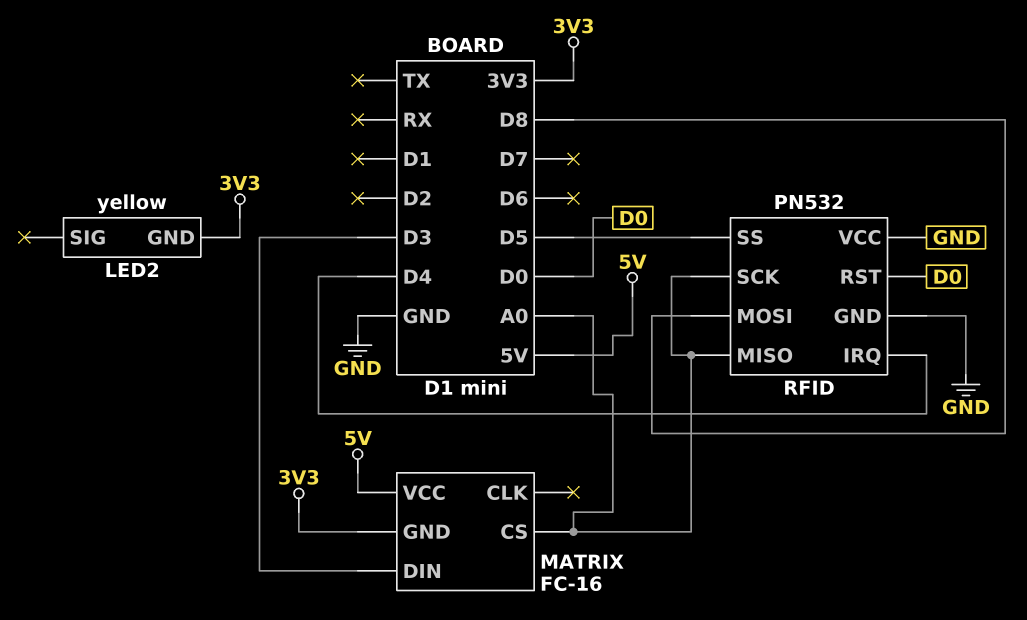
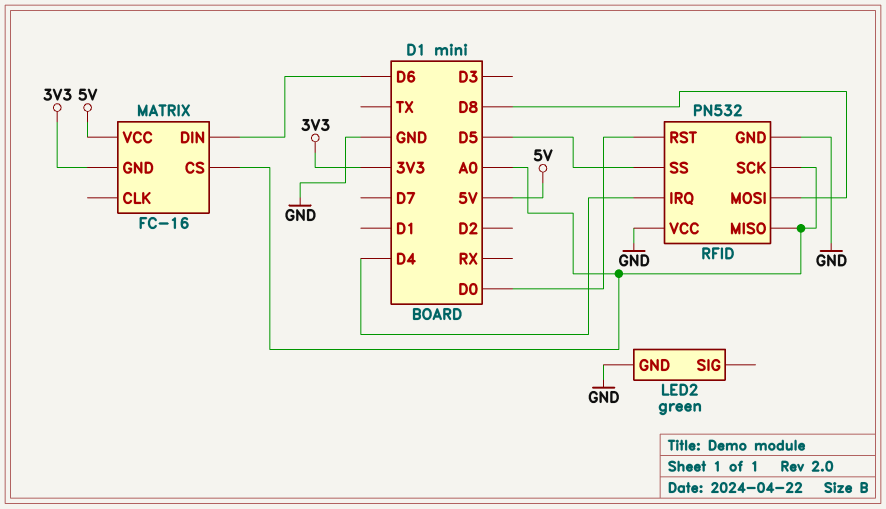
LED2: yellow -> green
LED2 pin GND: 3V3 -> GND
MATRIX pin DIN: D3 -> D6

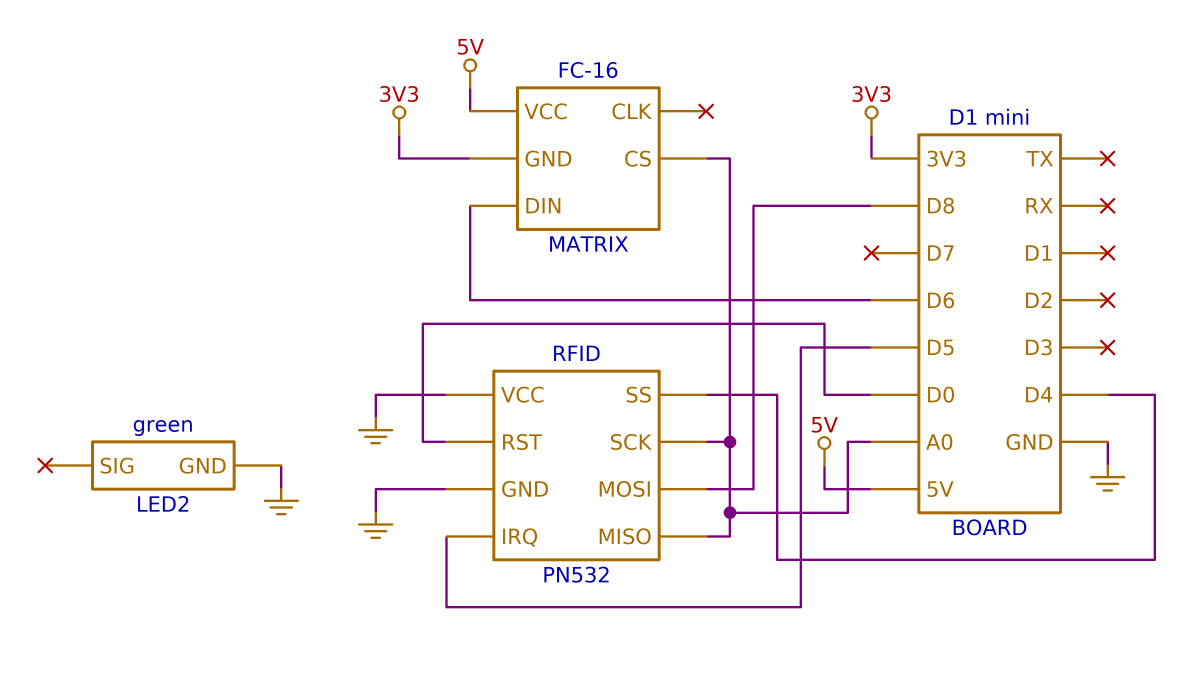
RFID pin IRQ: D4 -> D5
RFID pin SS: D5 -> D4

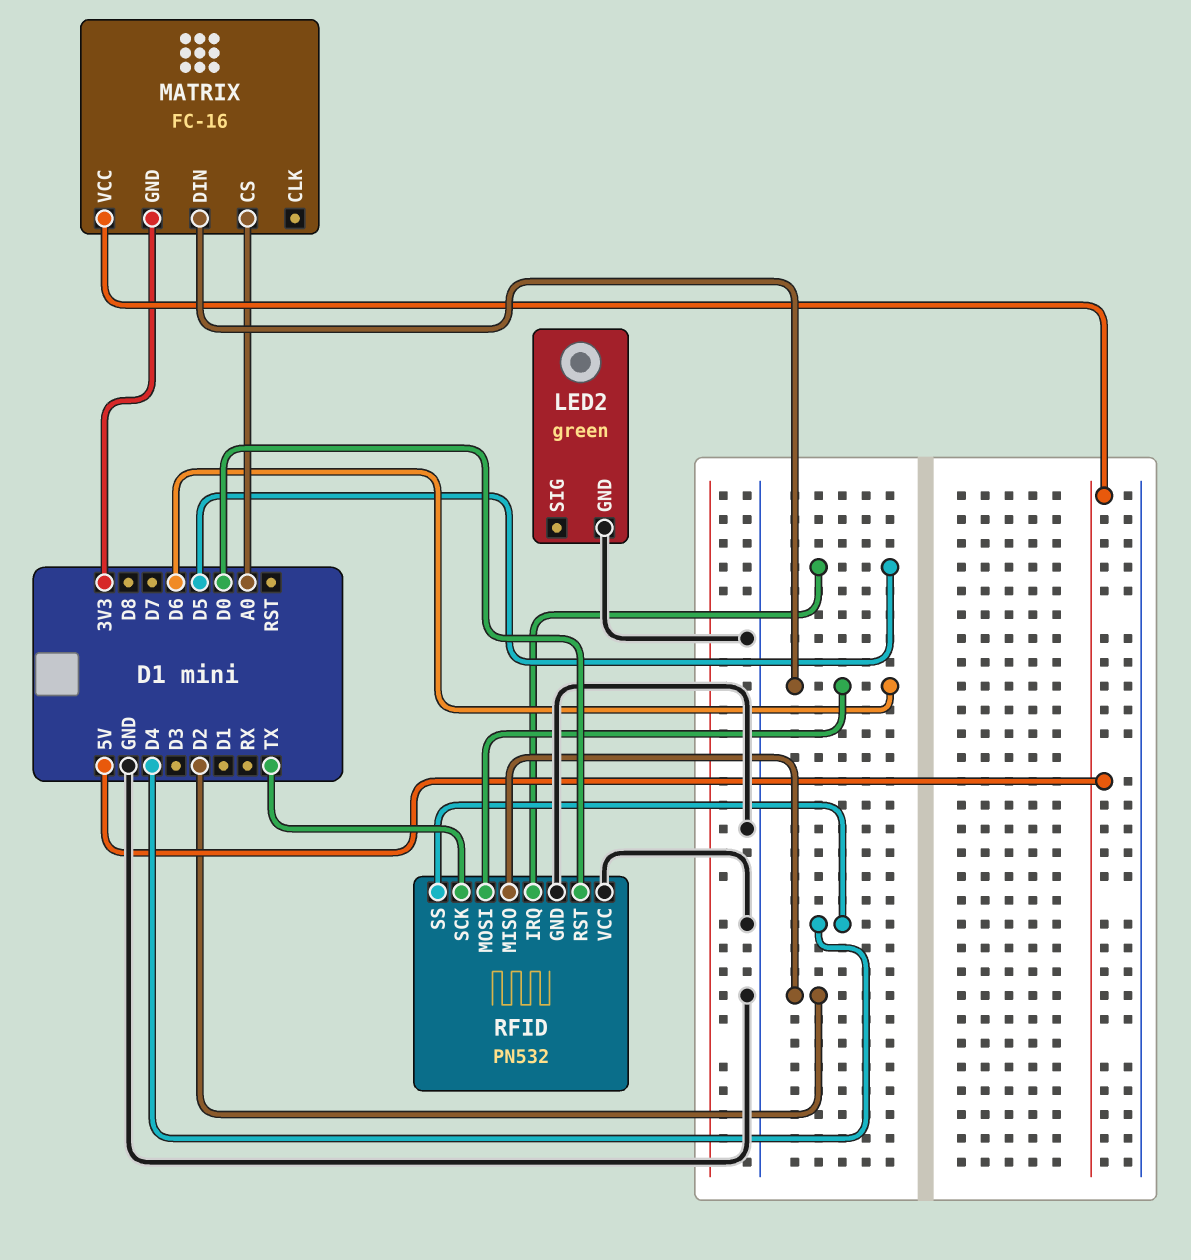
RFID pin MISO: A0 -> D2
RFID pin MOSI: D8 -> D6
RFID pin SCK: A0 -> TX

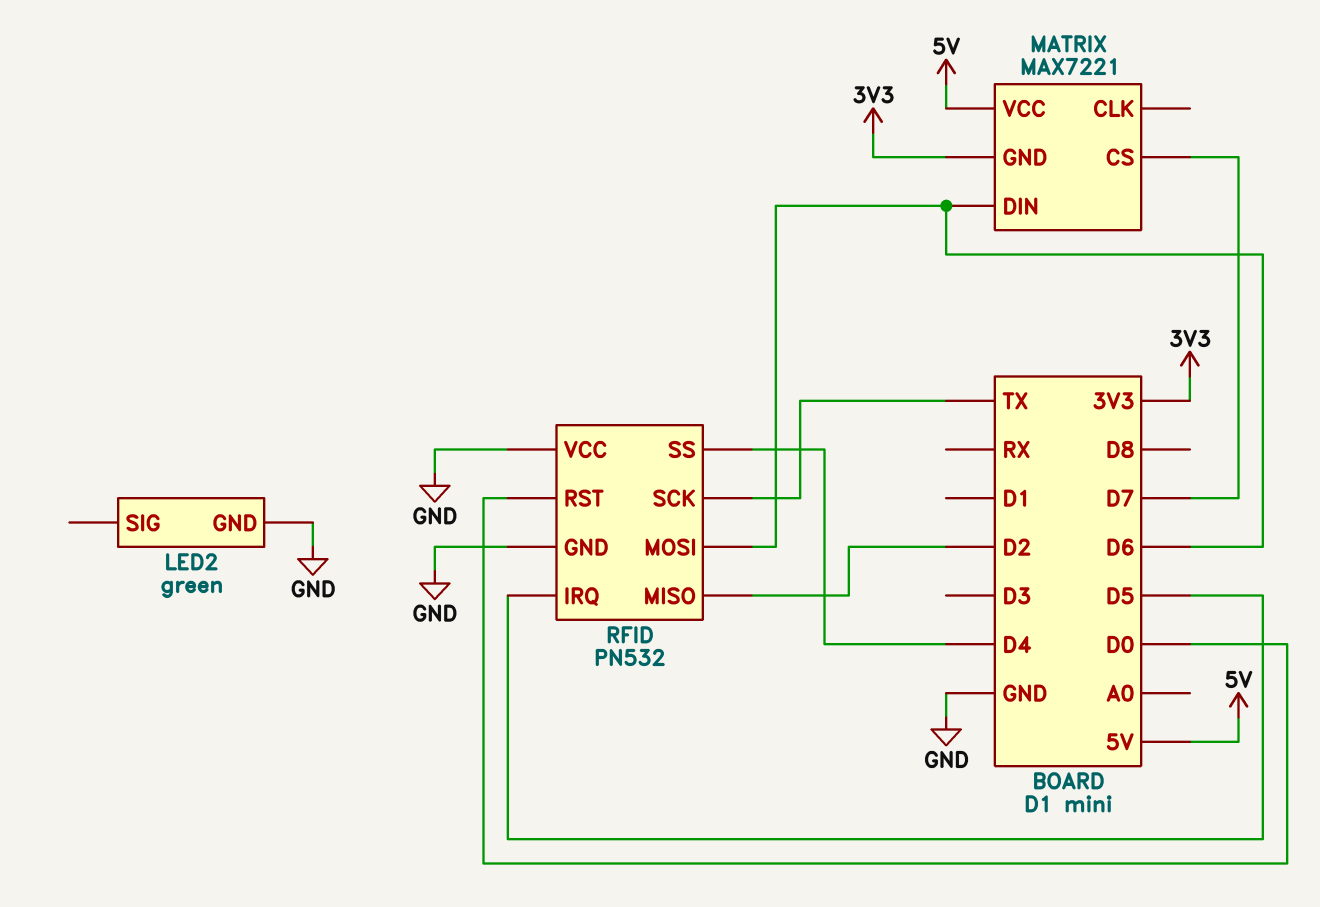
MATRIX: FC-16 -> MAX7221
MATRIX pin CS: A0 -> D7

